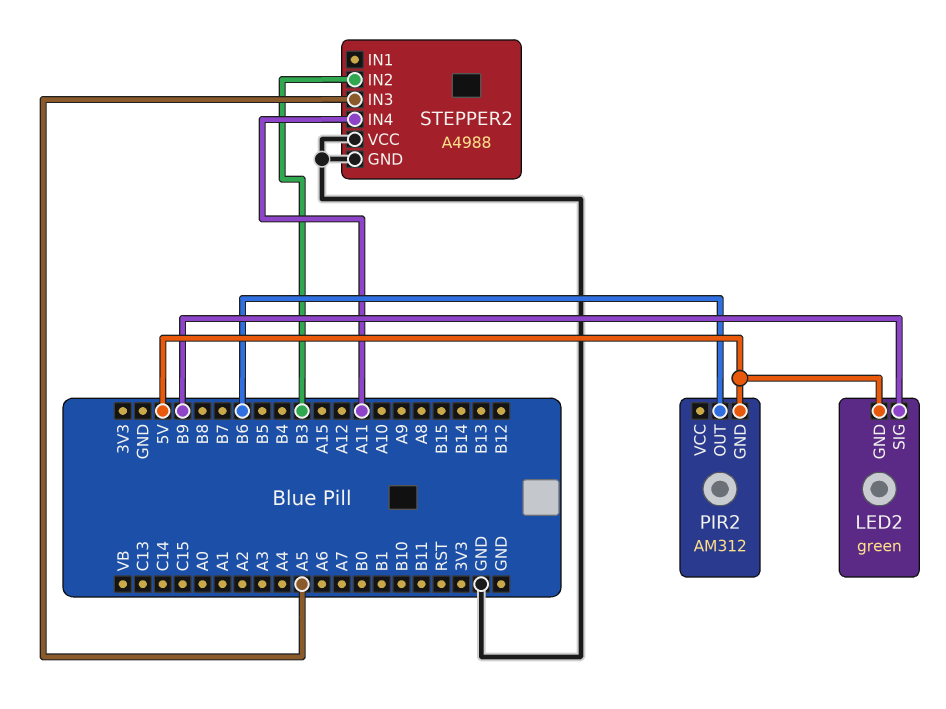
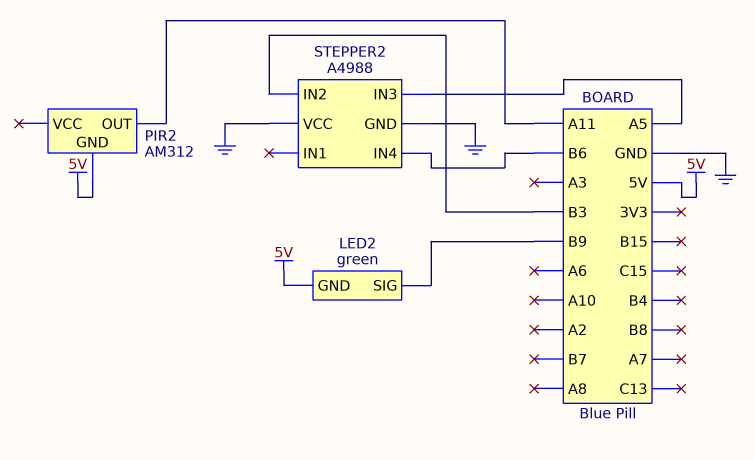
PIR2 pin OUT: B6 -> A11
STEPPER2 pin IN4: A11 -> B6

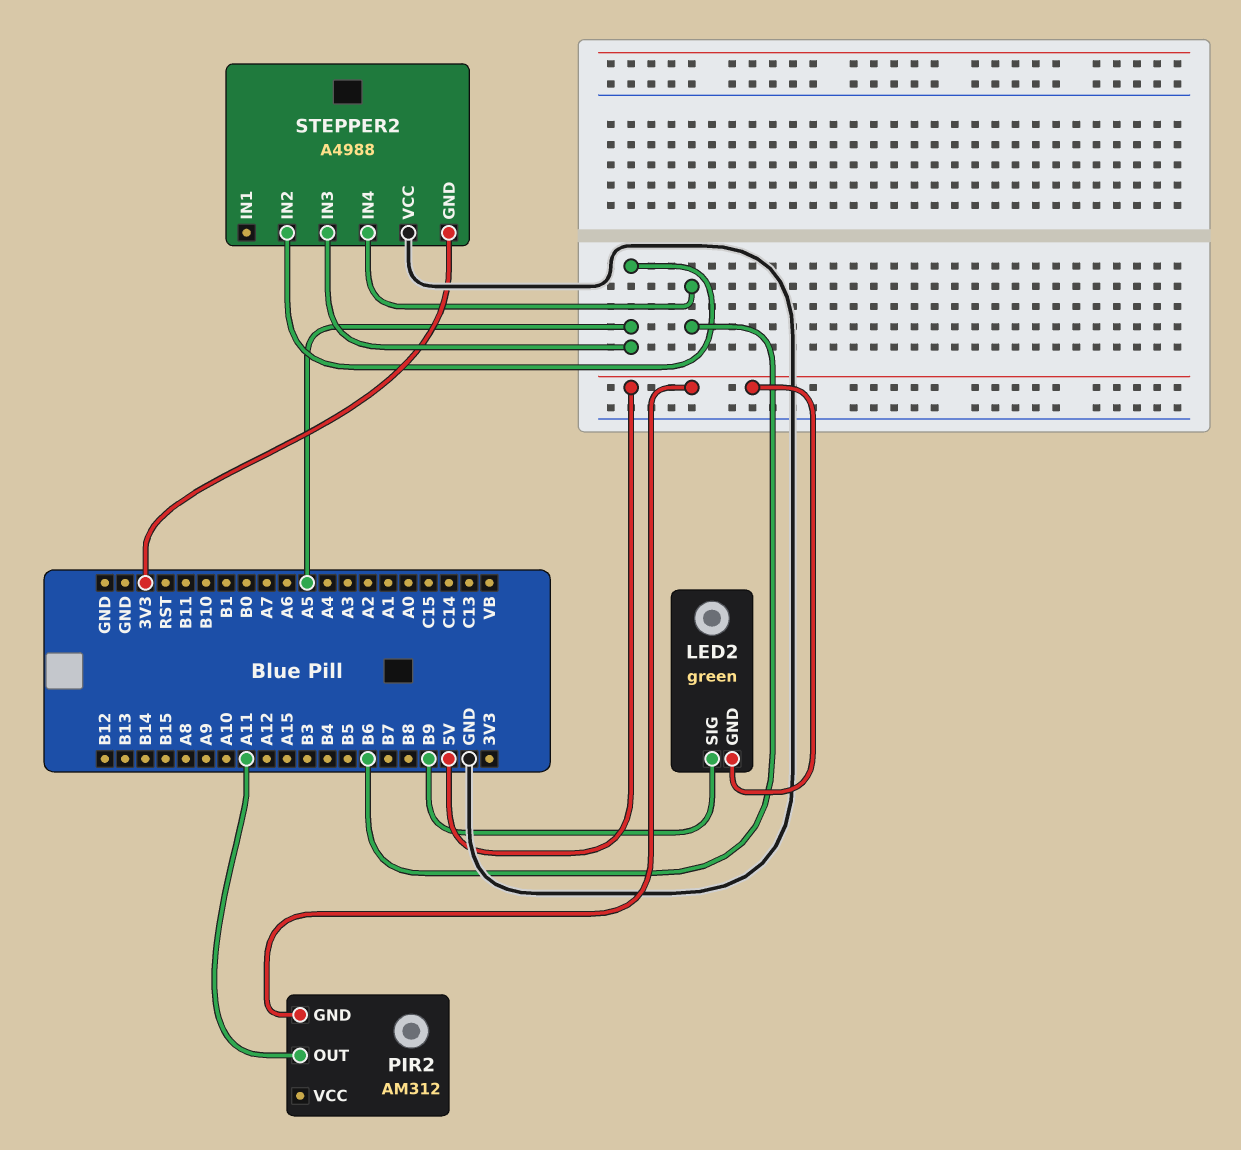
STEPPER2 pin GND: GND -> 3V3
STEPPER2 pin IN2: B3 -> A5

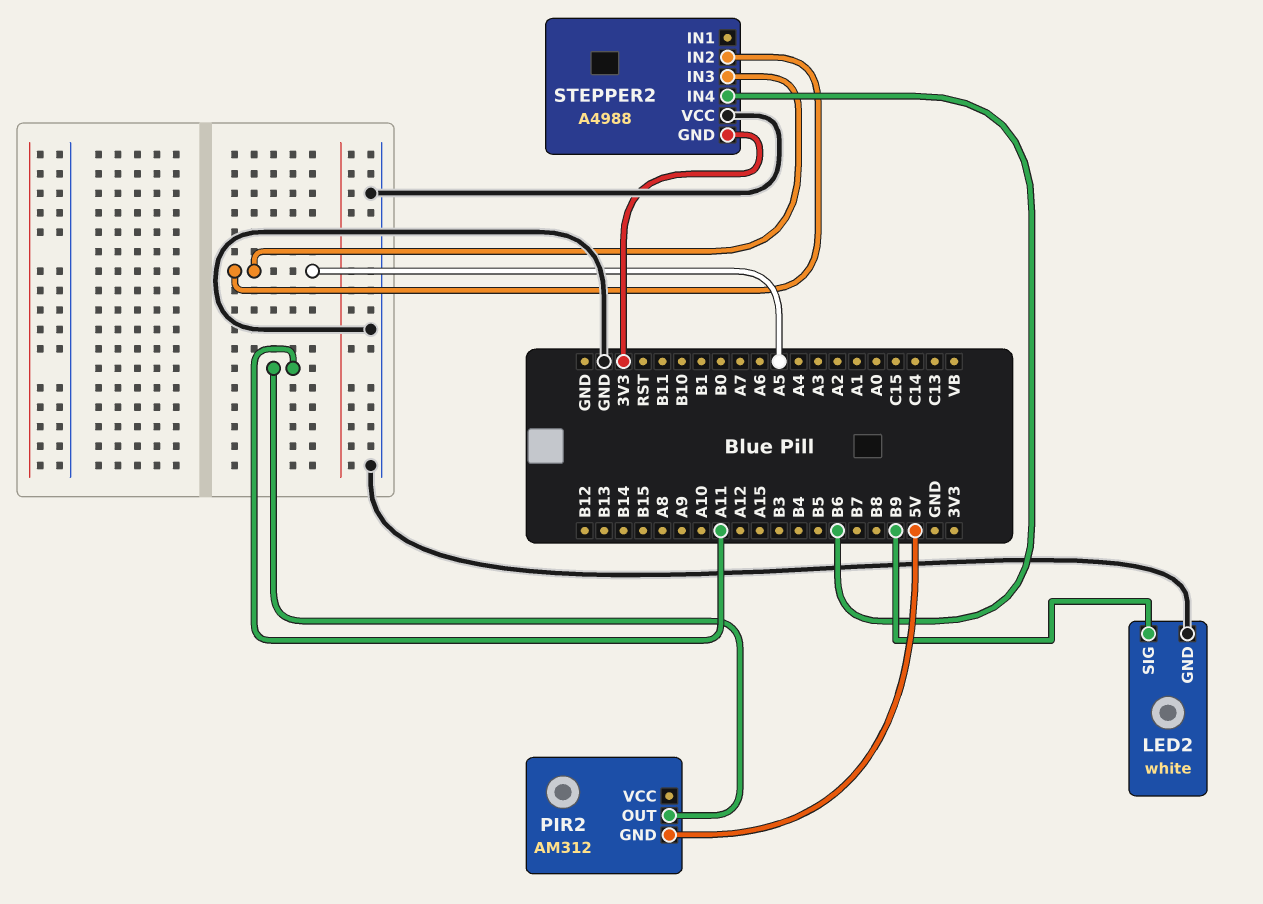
LED2: green -> white
LED2 pin GND: 5V -> GND

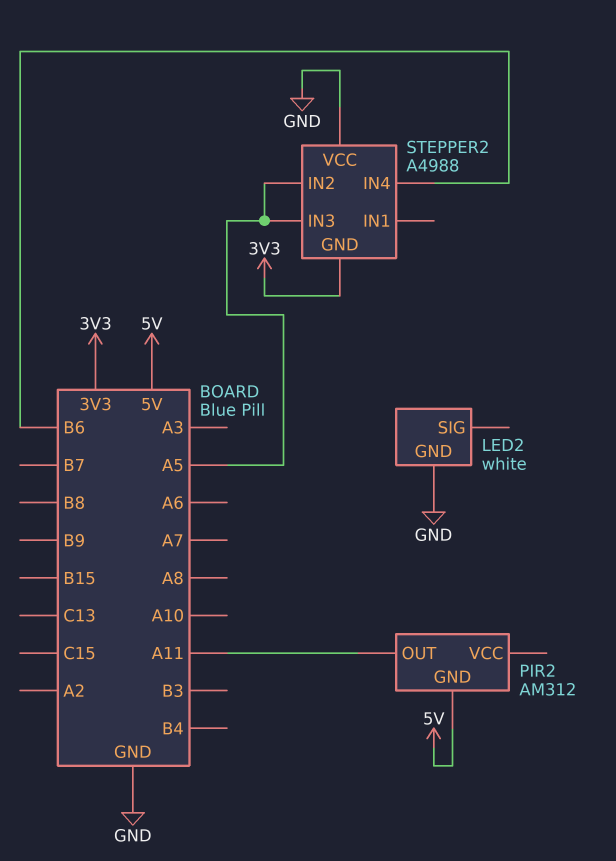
LED2 pin SIG: B9 -> none

